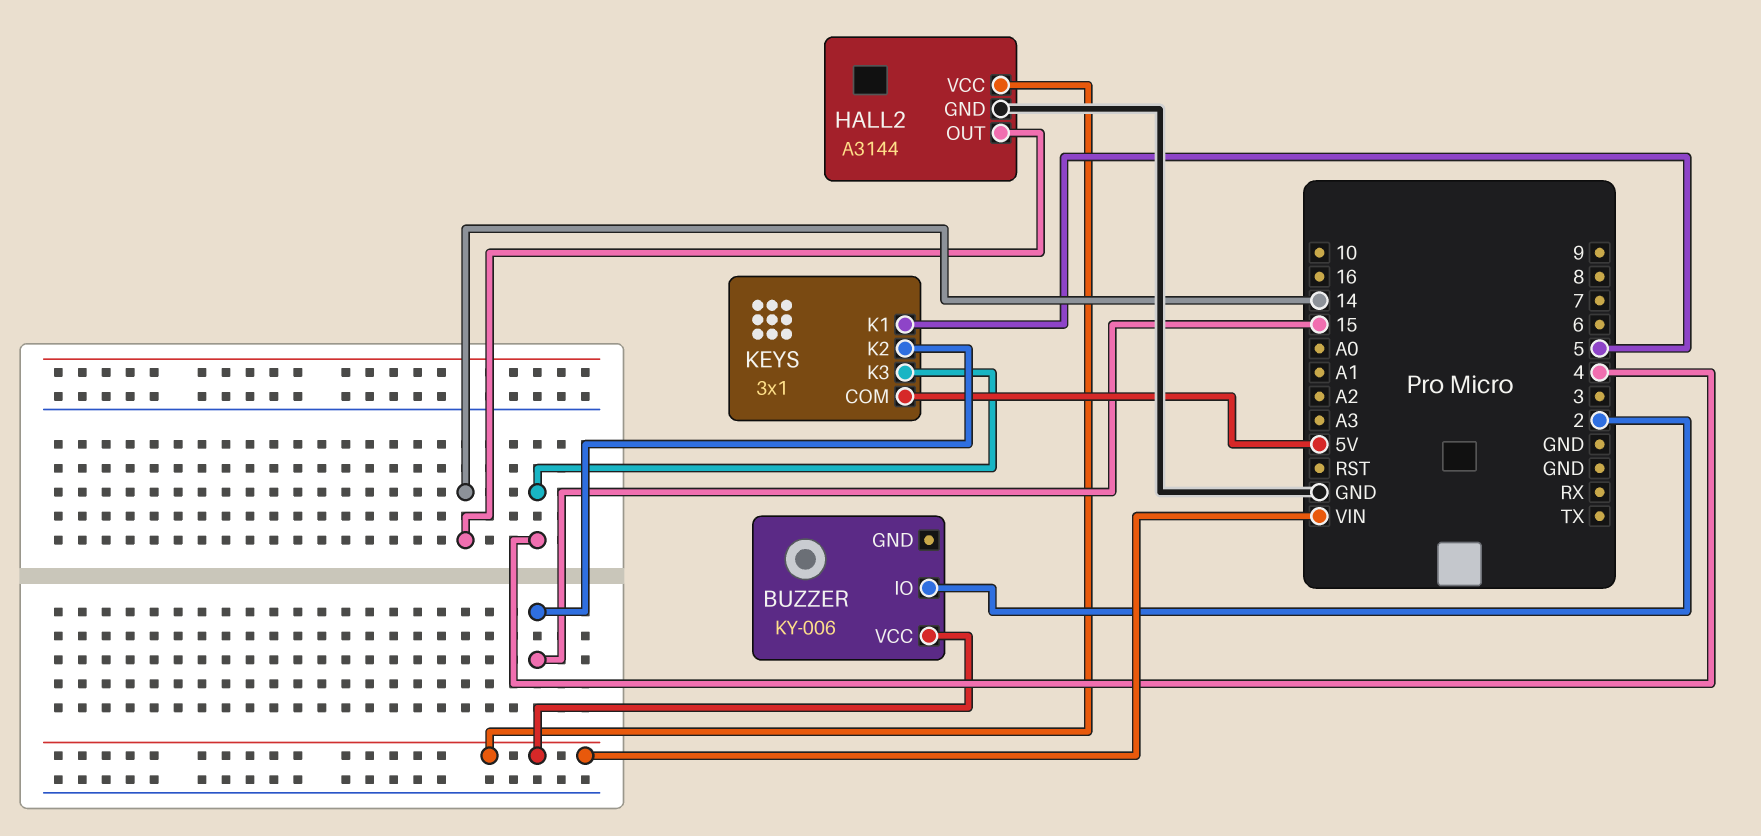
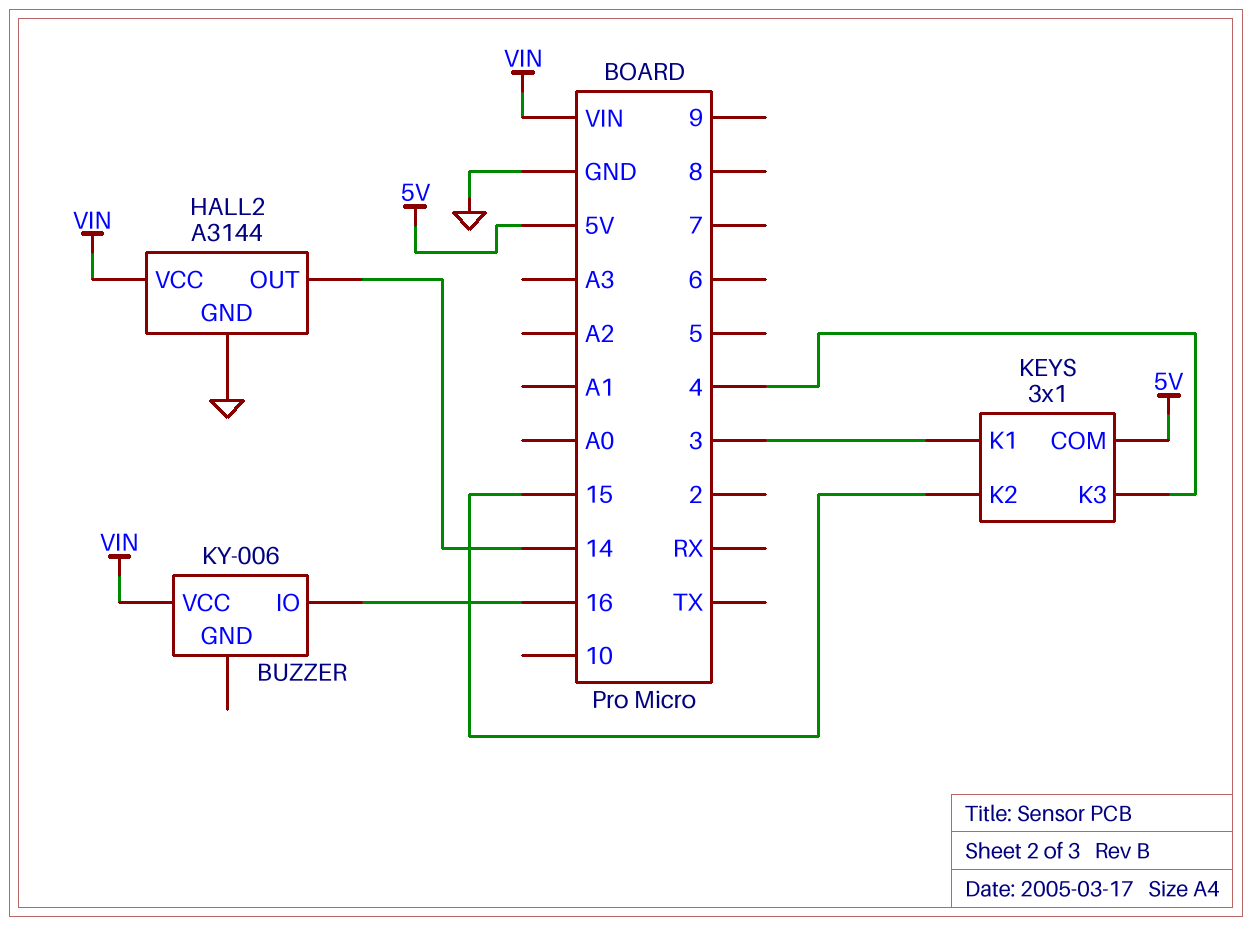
BUZZER pin IO: 2 -> 16
KEYS pin K1: 5 -> 3

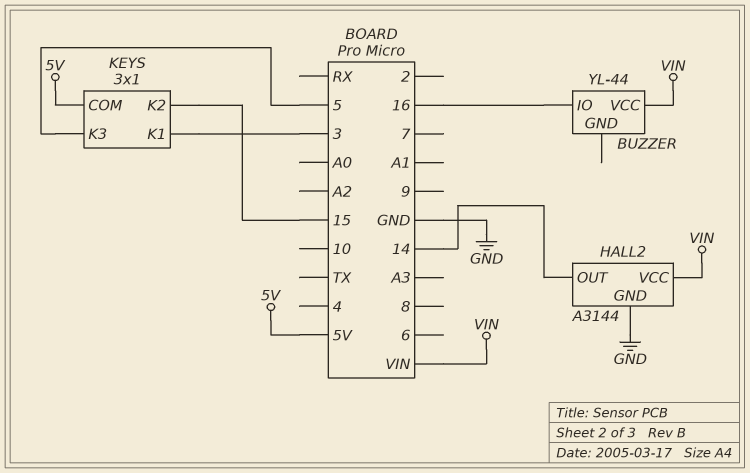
BUZZER: KY-006 -> YL-44
KEYS pin K3: 4 -> 5

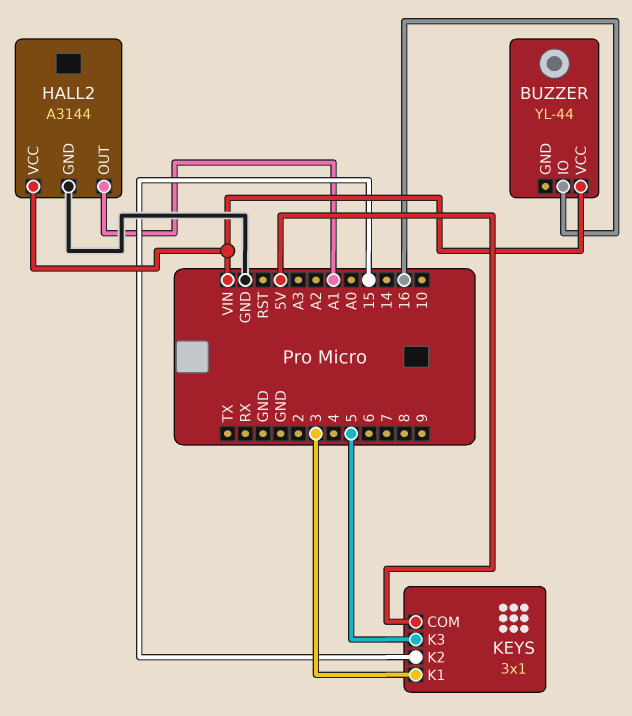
HALL2 pin OUT: 14 -> A1

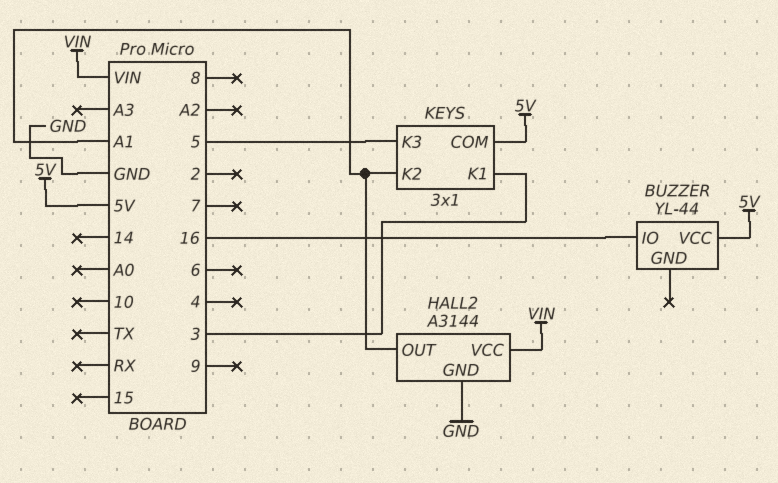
BUZZER pin VCC: VIN -> 5V
KEYS pin K2: 15 -> A1

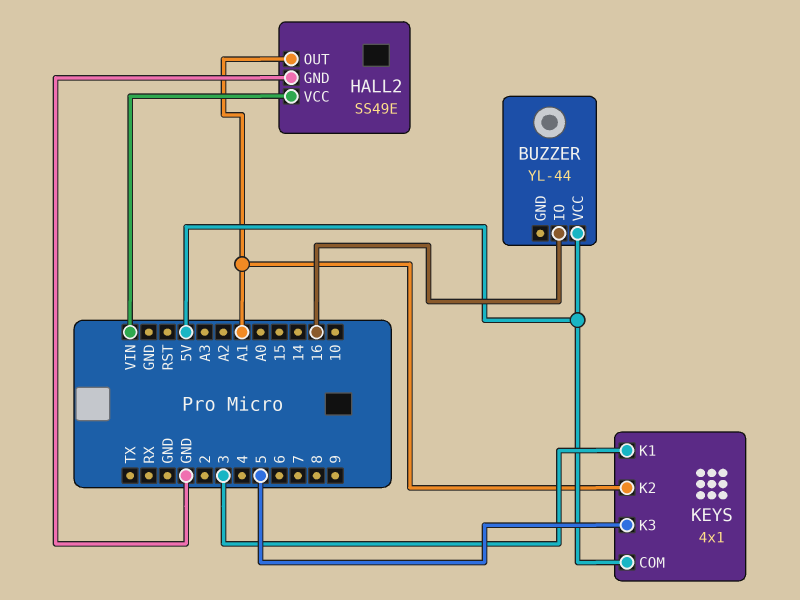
HALL2: A3144 -> SS49E
KEYS: 3x1 -> 4x1

